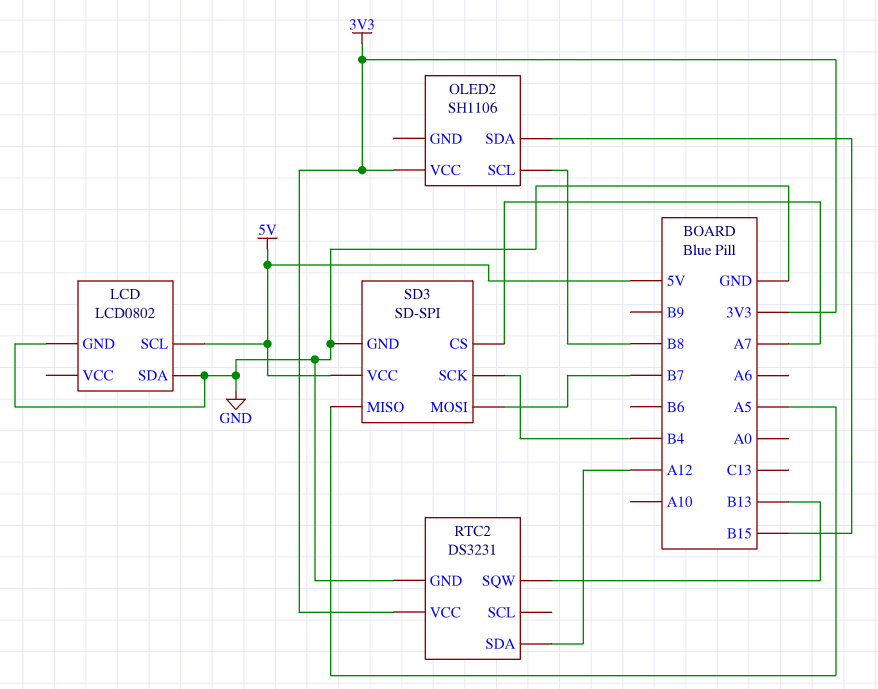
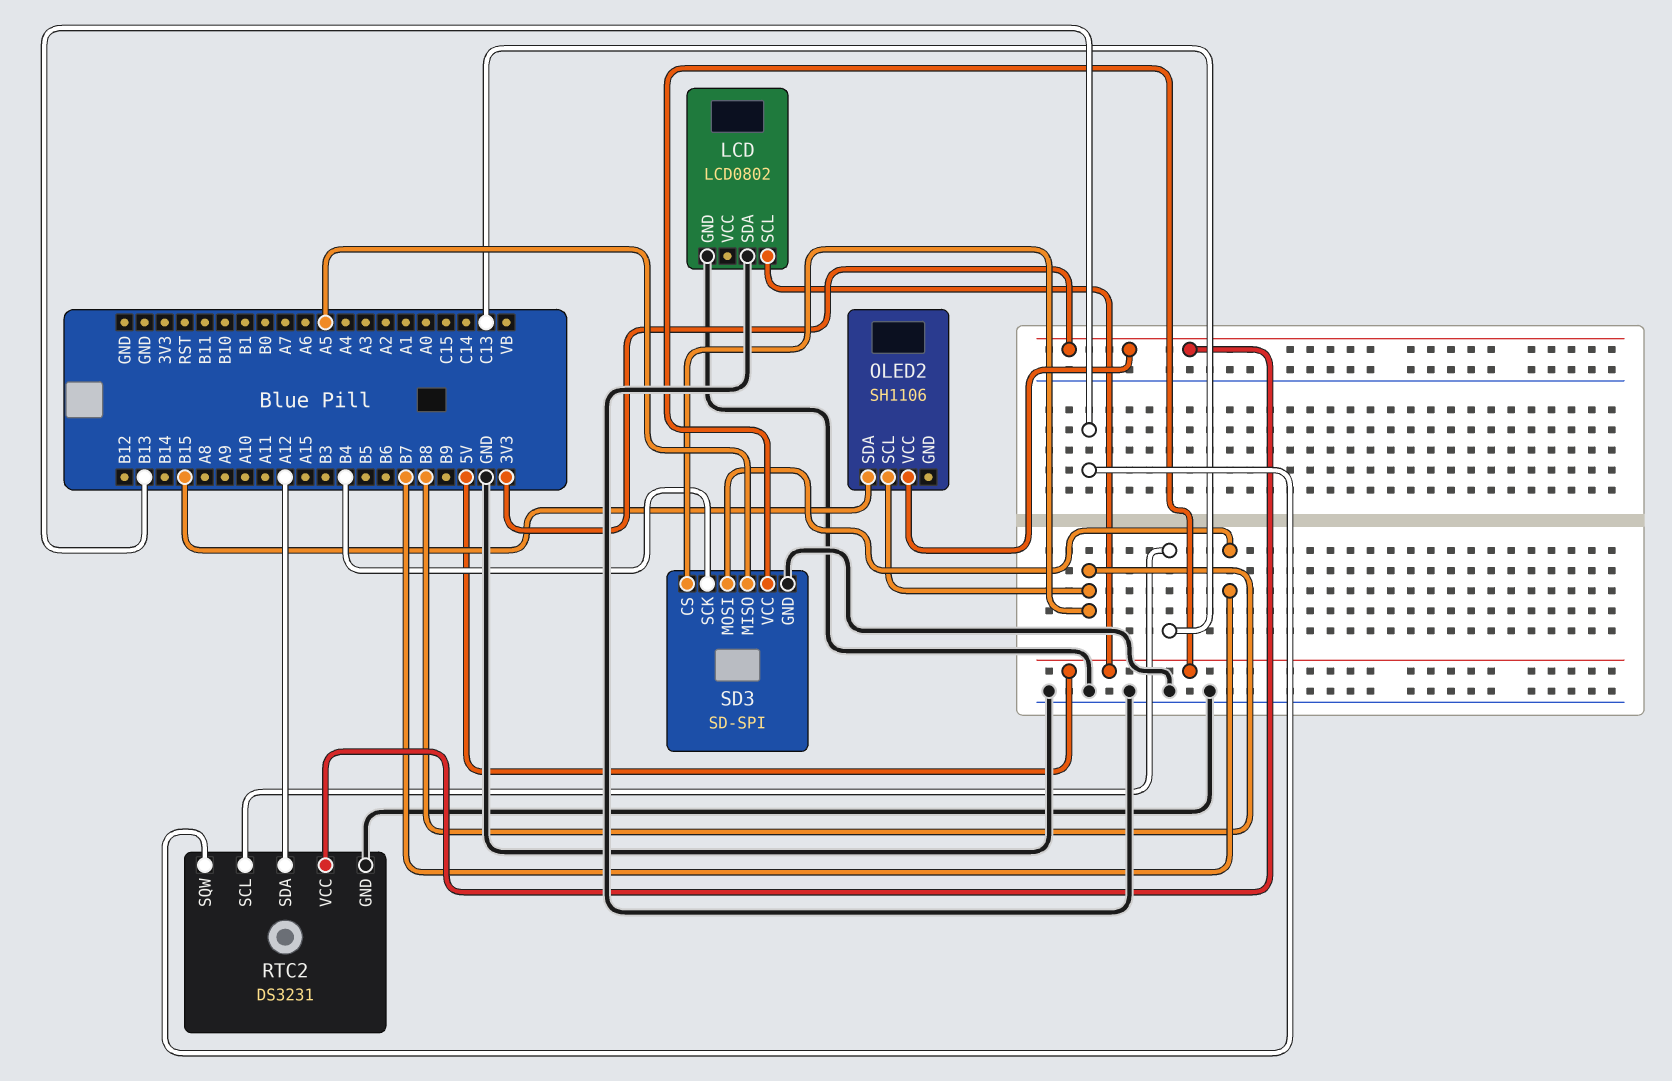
RTC2 pin SCL: none -> C13
SD3 pin CS: A7 -> B8

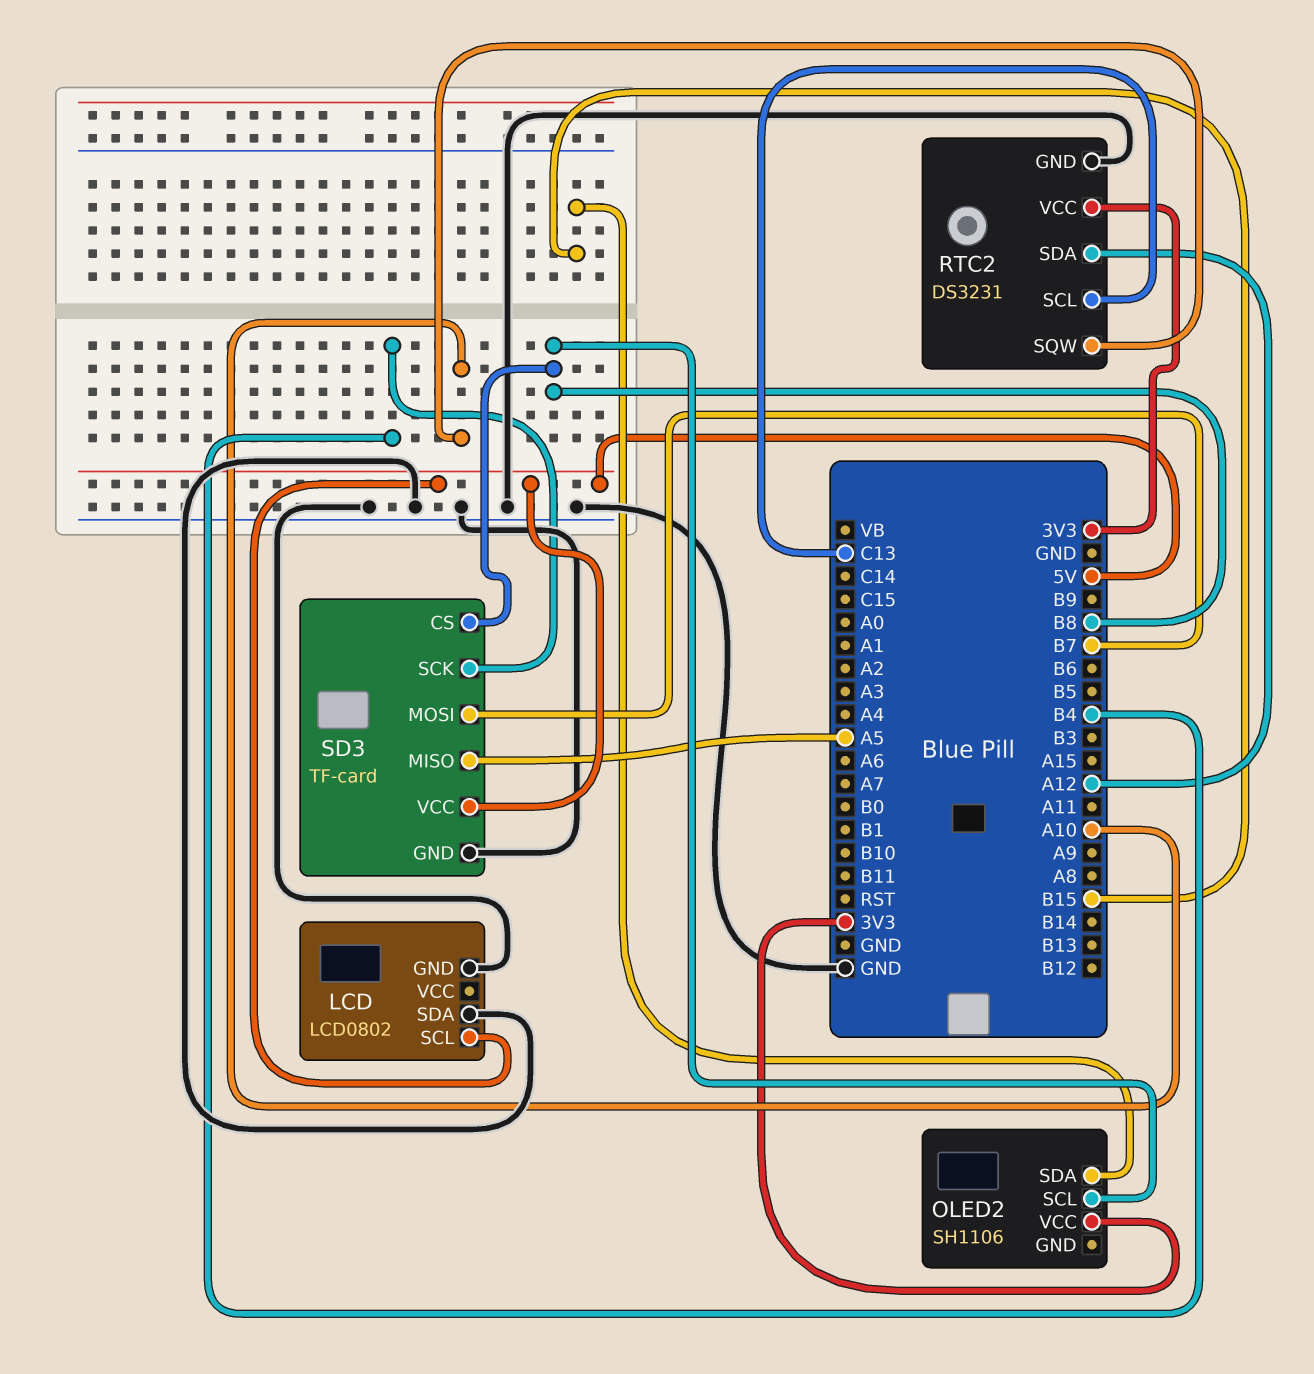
RTC2 pin SQW: B13 -> A10
SD3: SD-SPI -> TF-card

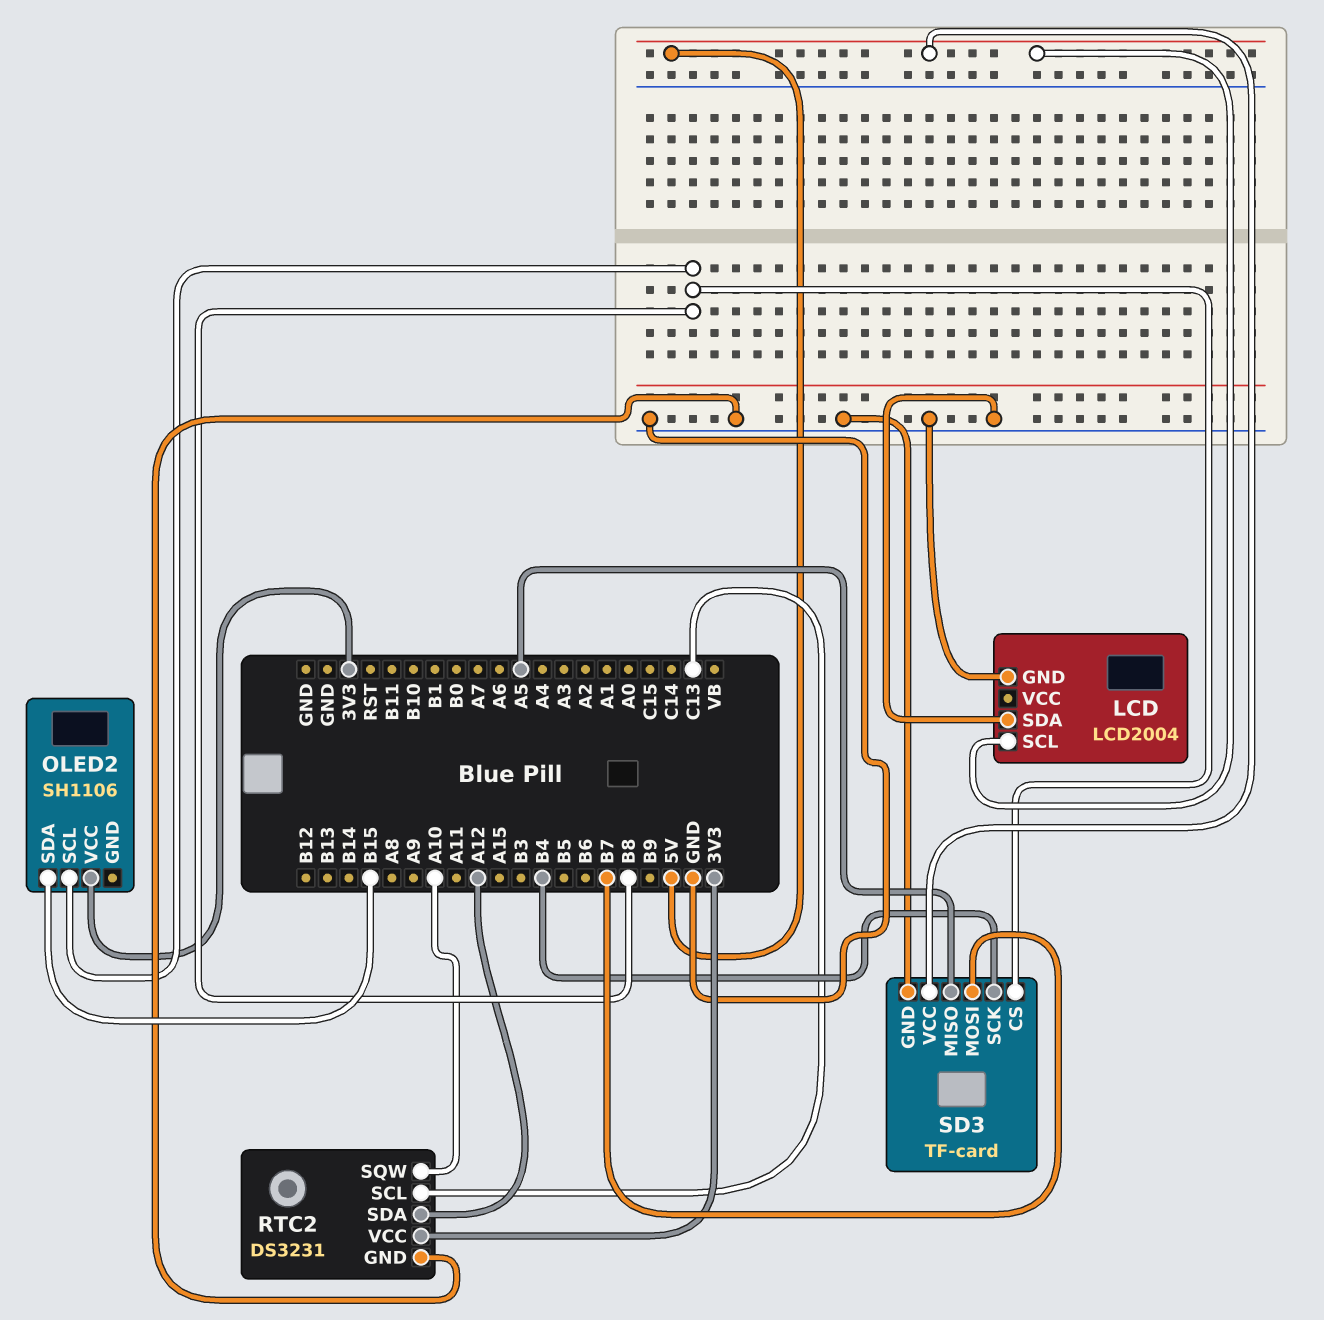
LCD: LCD0802 -> LCD2004

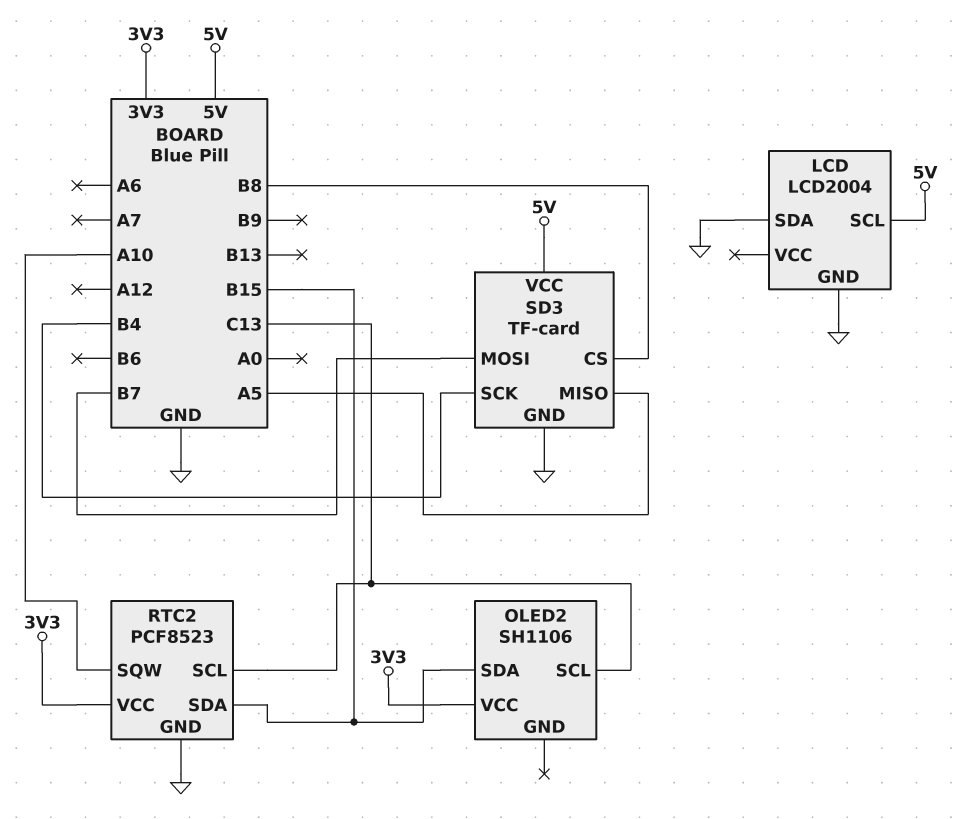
OLED2 pin SCL: B8 -> C13
RTC2: DS3231 -> PCF8523
RTC2 pin SDA: A12 -> B15

